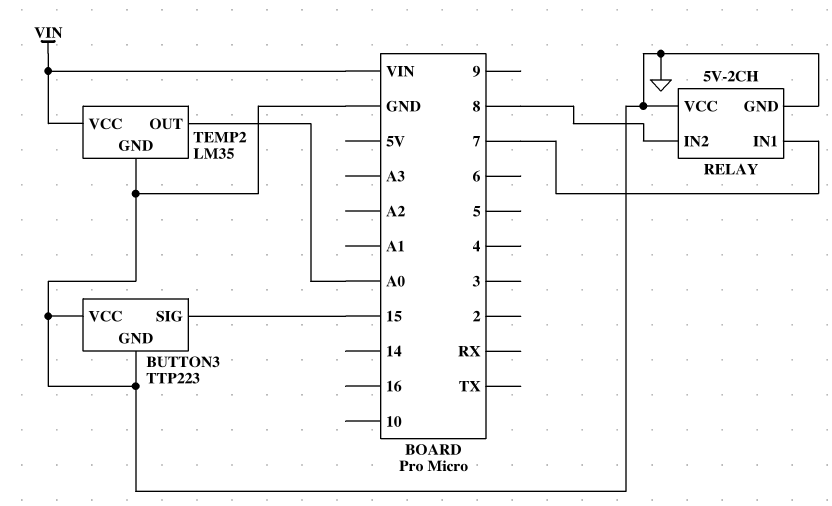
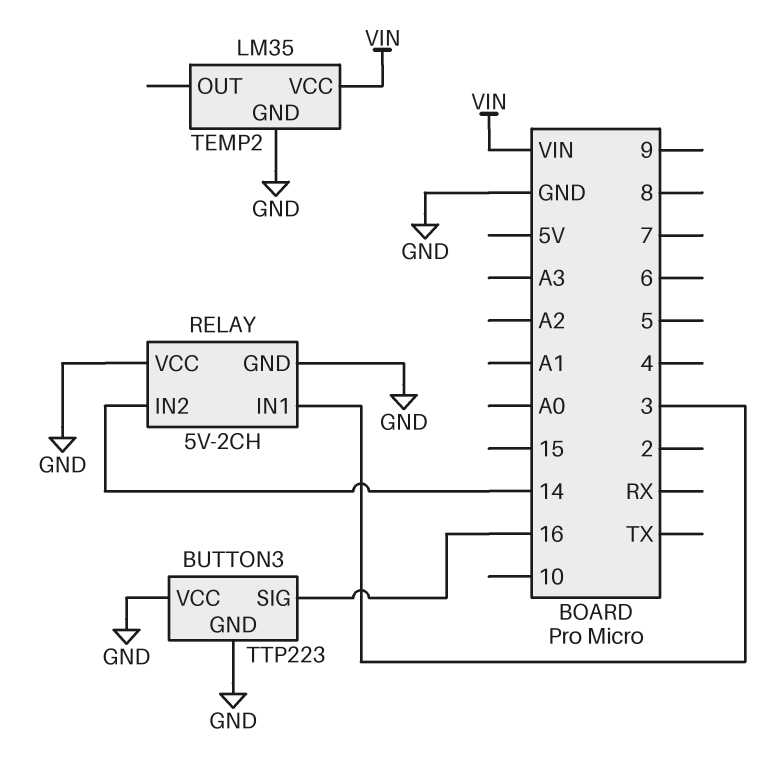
BUTTON3 pin SIG: 15 -> 16
RELAY pin IN1: 7 -> 3
RELAY pin IN2: 8 -> 14
TEMP2 pin OUT: A0 -> none

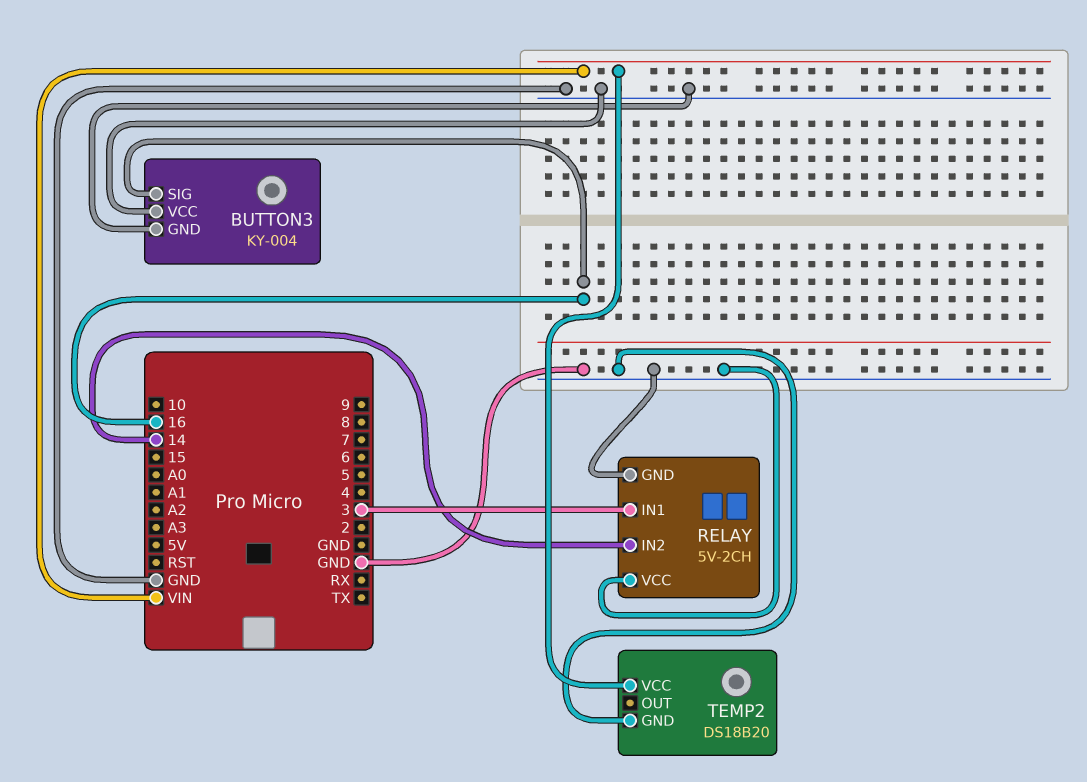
BUTTON3: TTP223 -> KY-004
TEMP2: LM35 -> DS18B20

